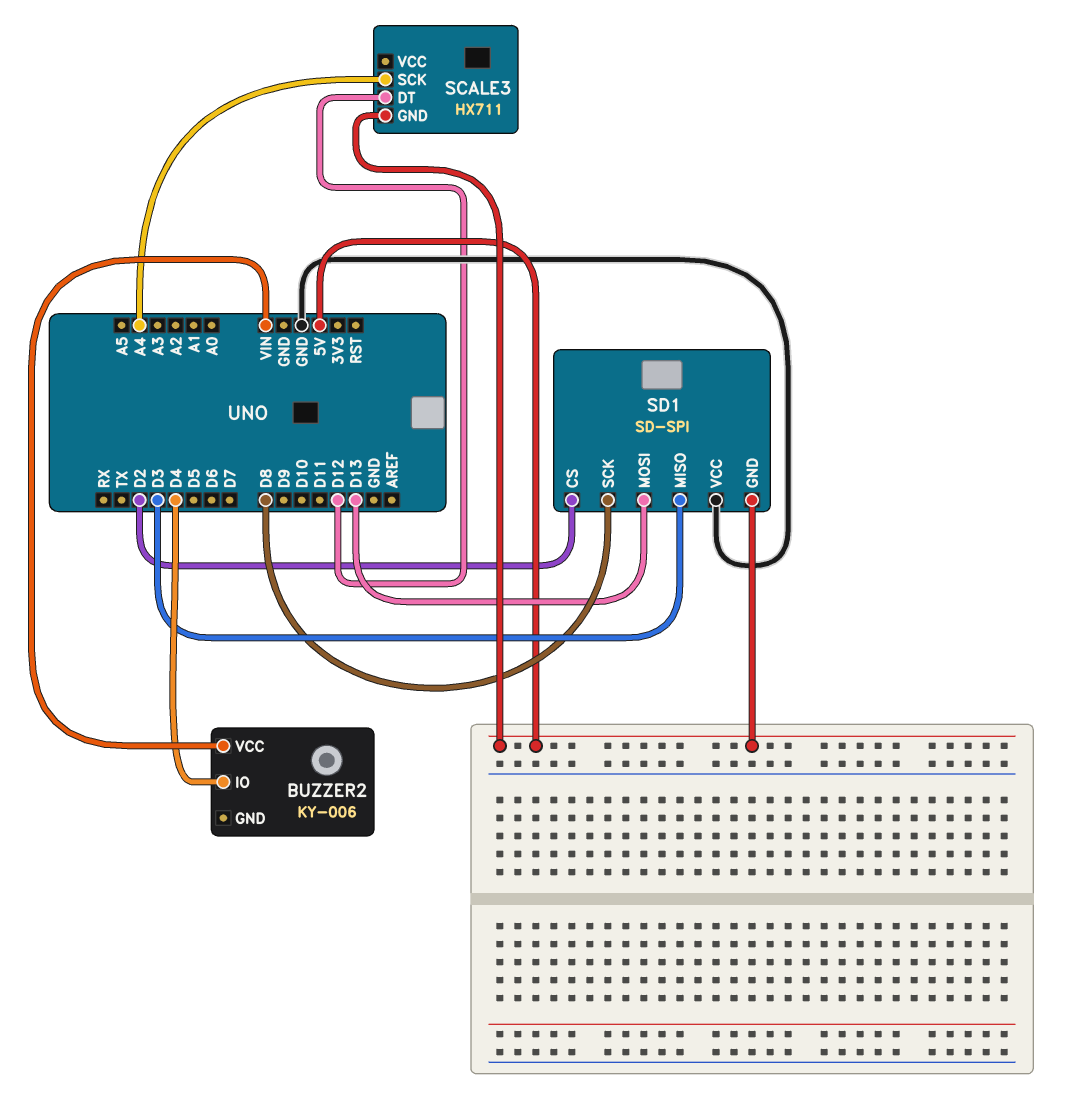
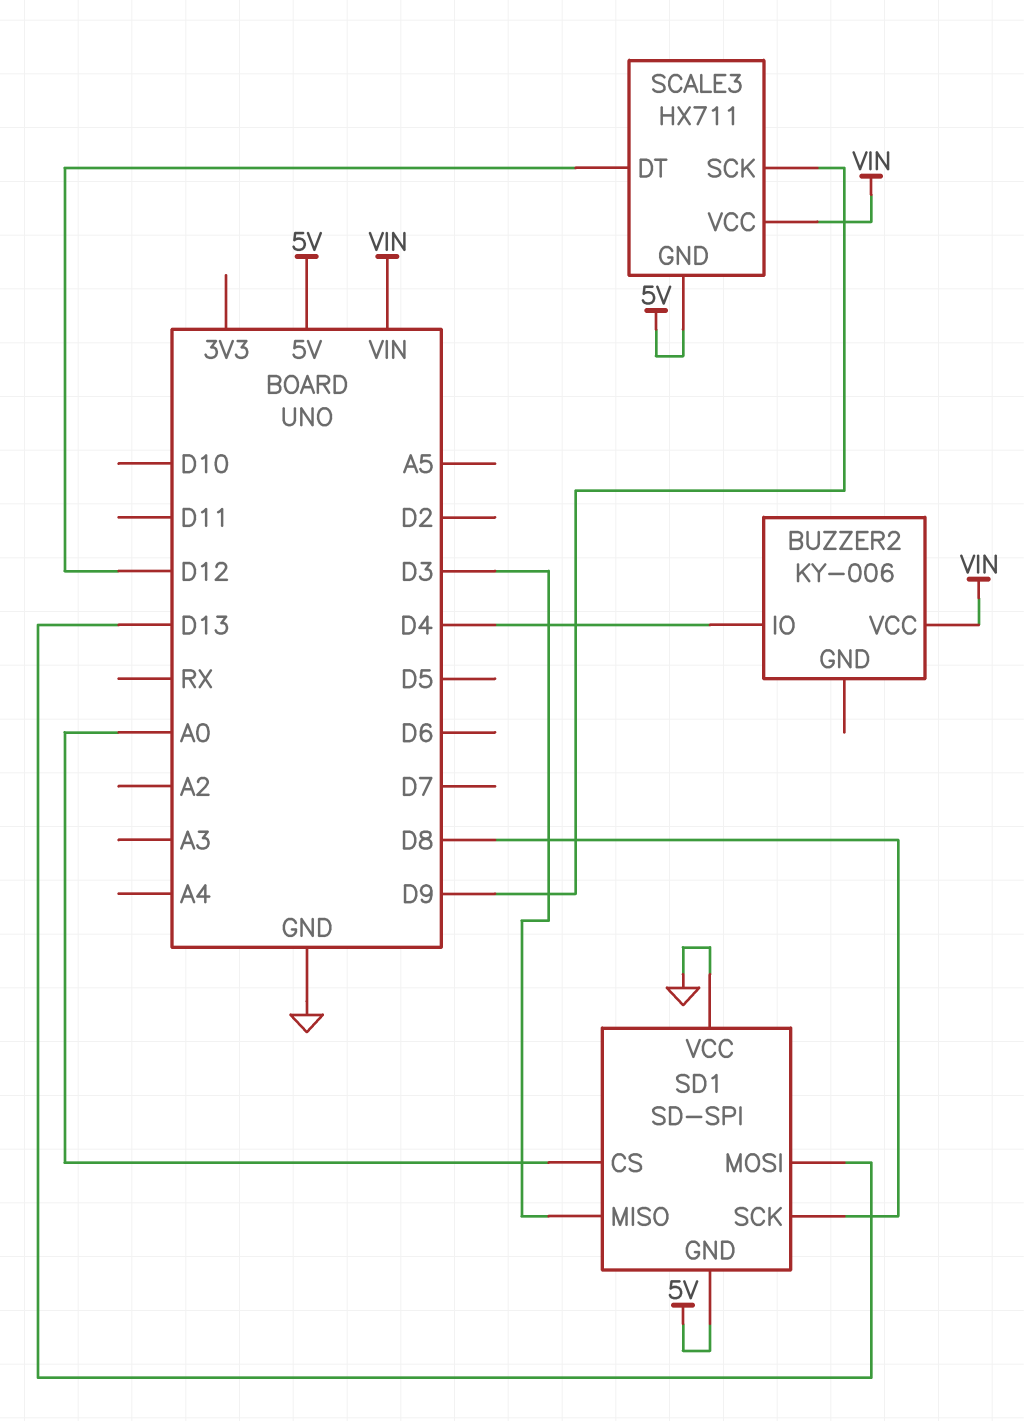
SCALE3 pin SCK: A4 -> D9
SCALE3 pin VCC: none -> VIN
SD1 pin CS: D2 -> A0

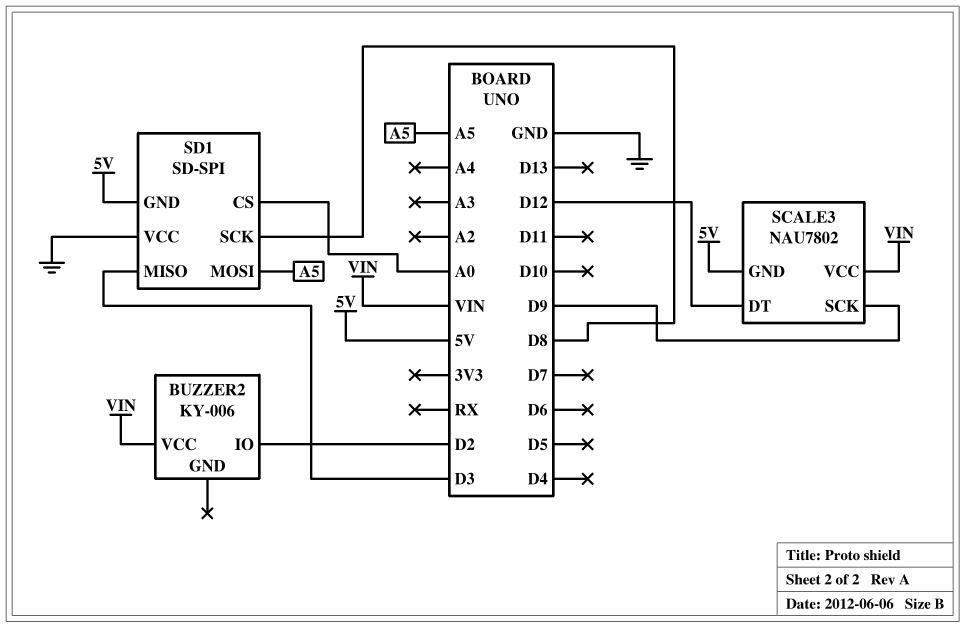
BUZZER2 pin IO: D4 -> D2
SCALE3: HX711 -> NAU7802
SD1 pin MOSI: D13 -> A5

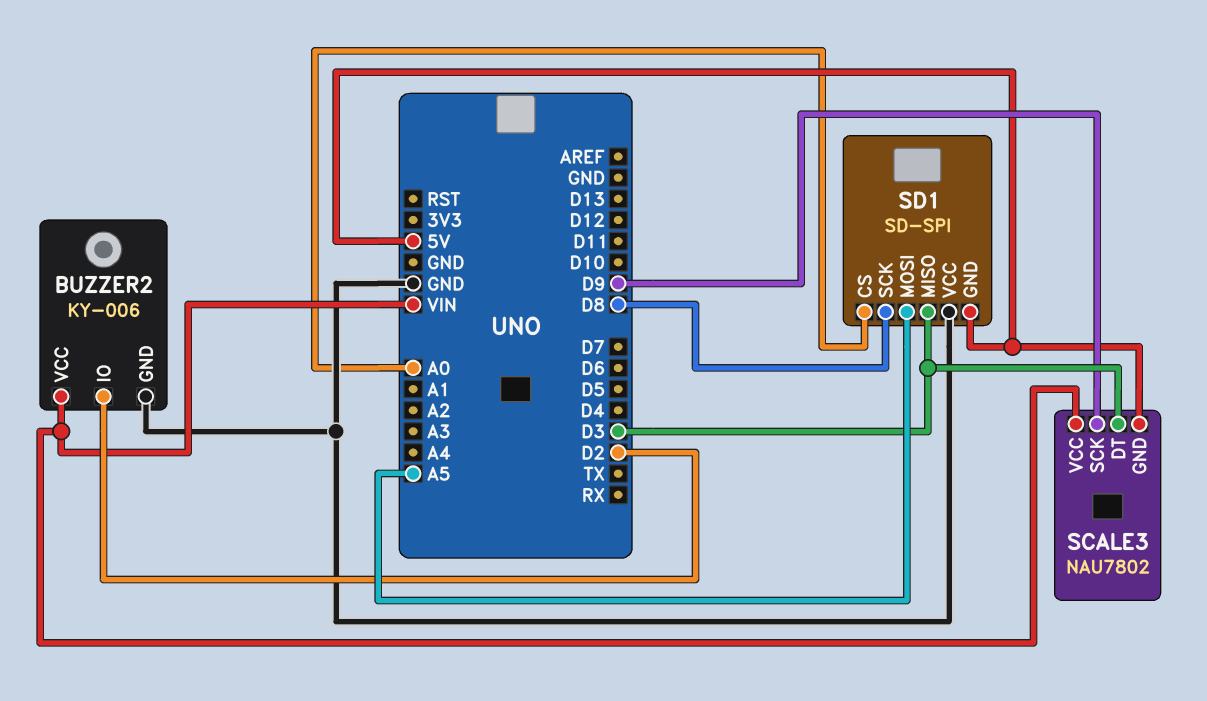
BUZZER2 pin GND: none -> GND
SCALE3 pin DT: D12 -> D3

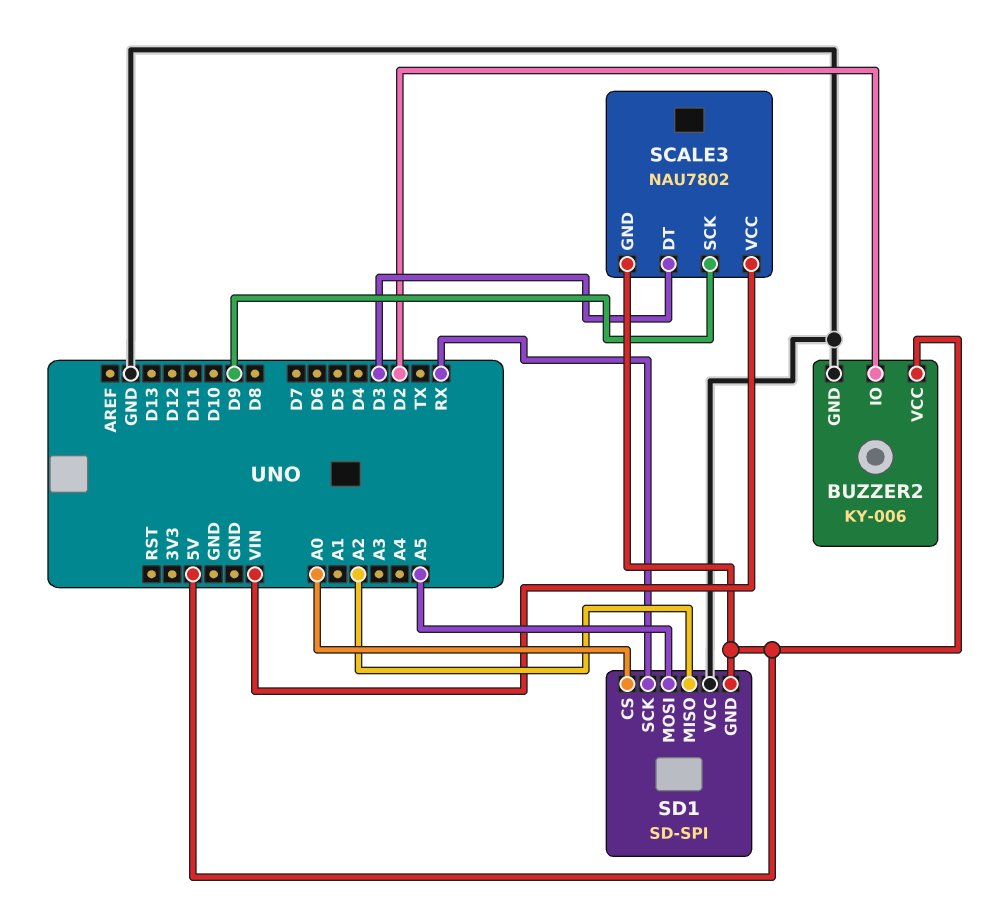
BUZZER2 pin VCC: VIN -> 5V
SD1 pin MISO: D3 -> A2
SD1 pin SCK: D8 -> RX

